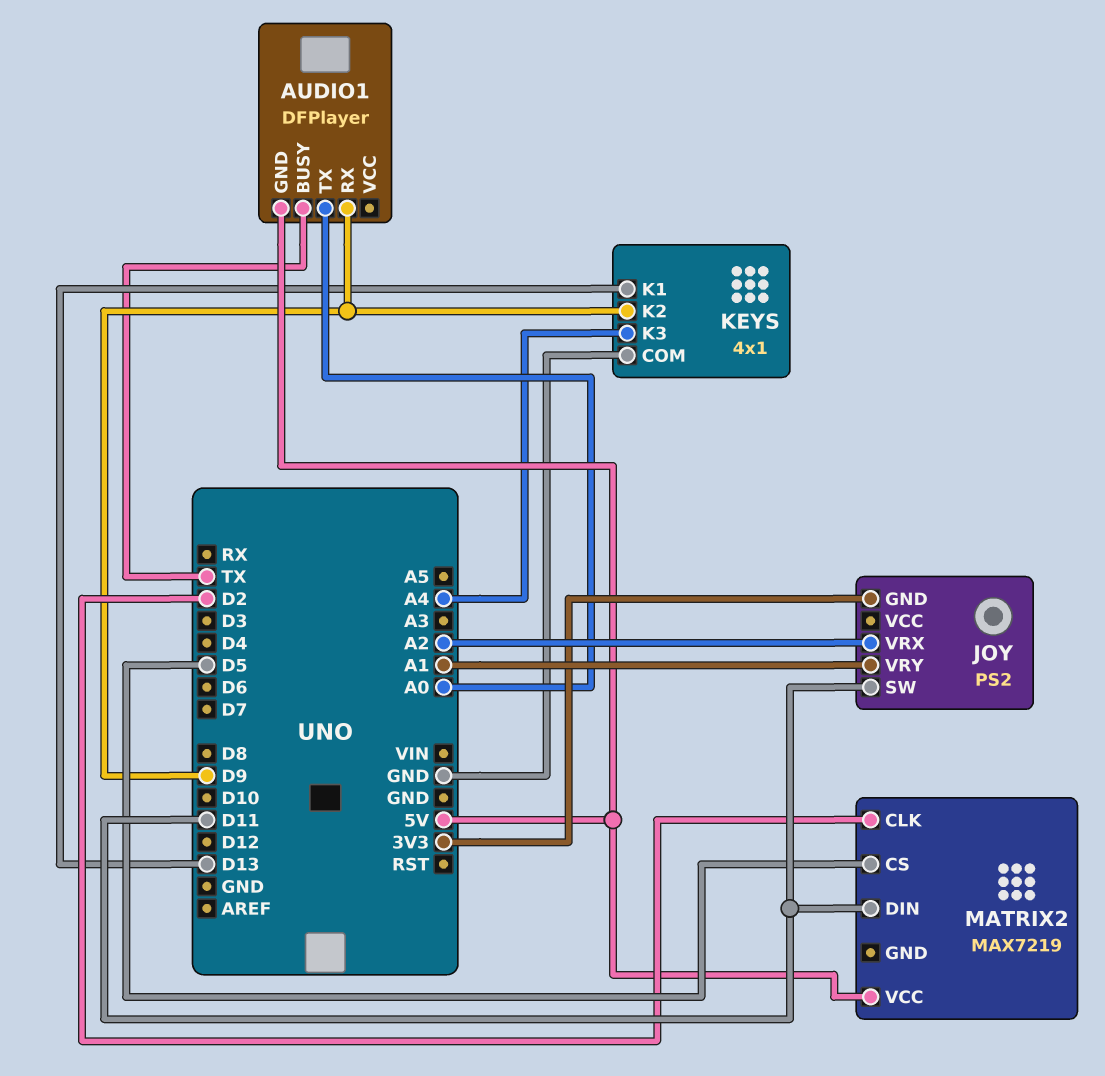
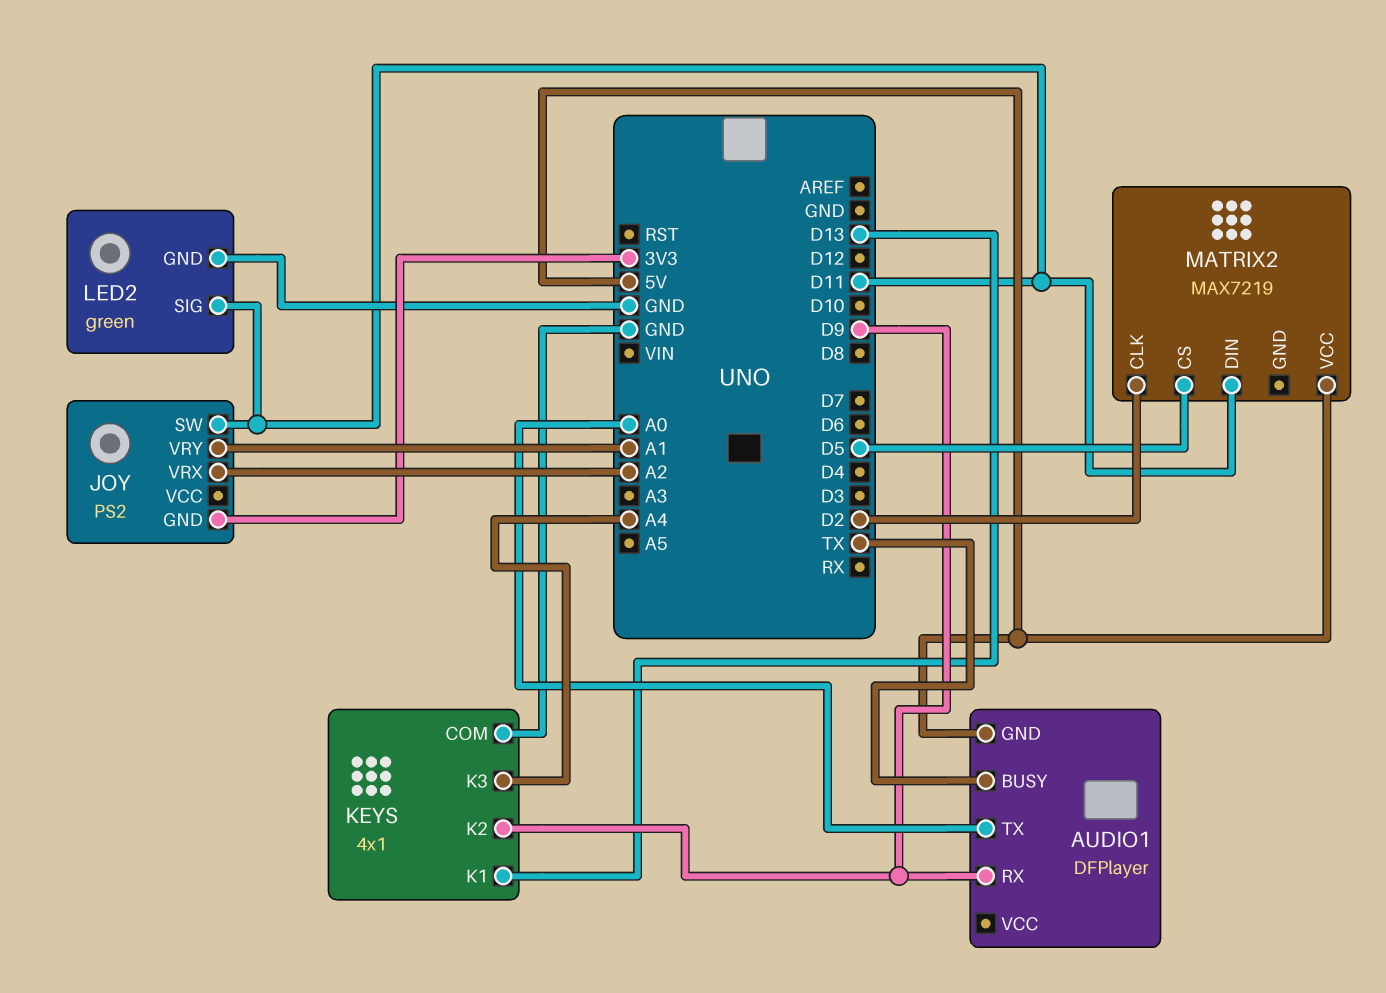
LED2: none -> green
LED2 pin GND: none -> GND
LED2 pin SIG: none -> D11

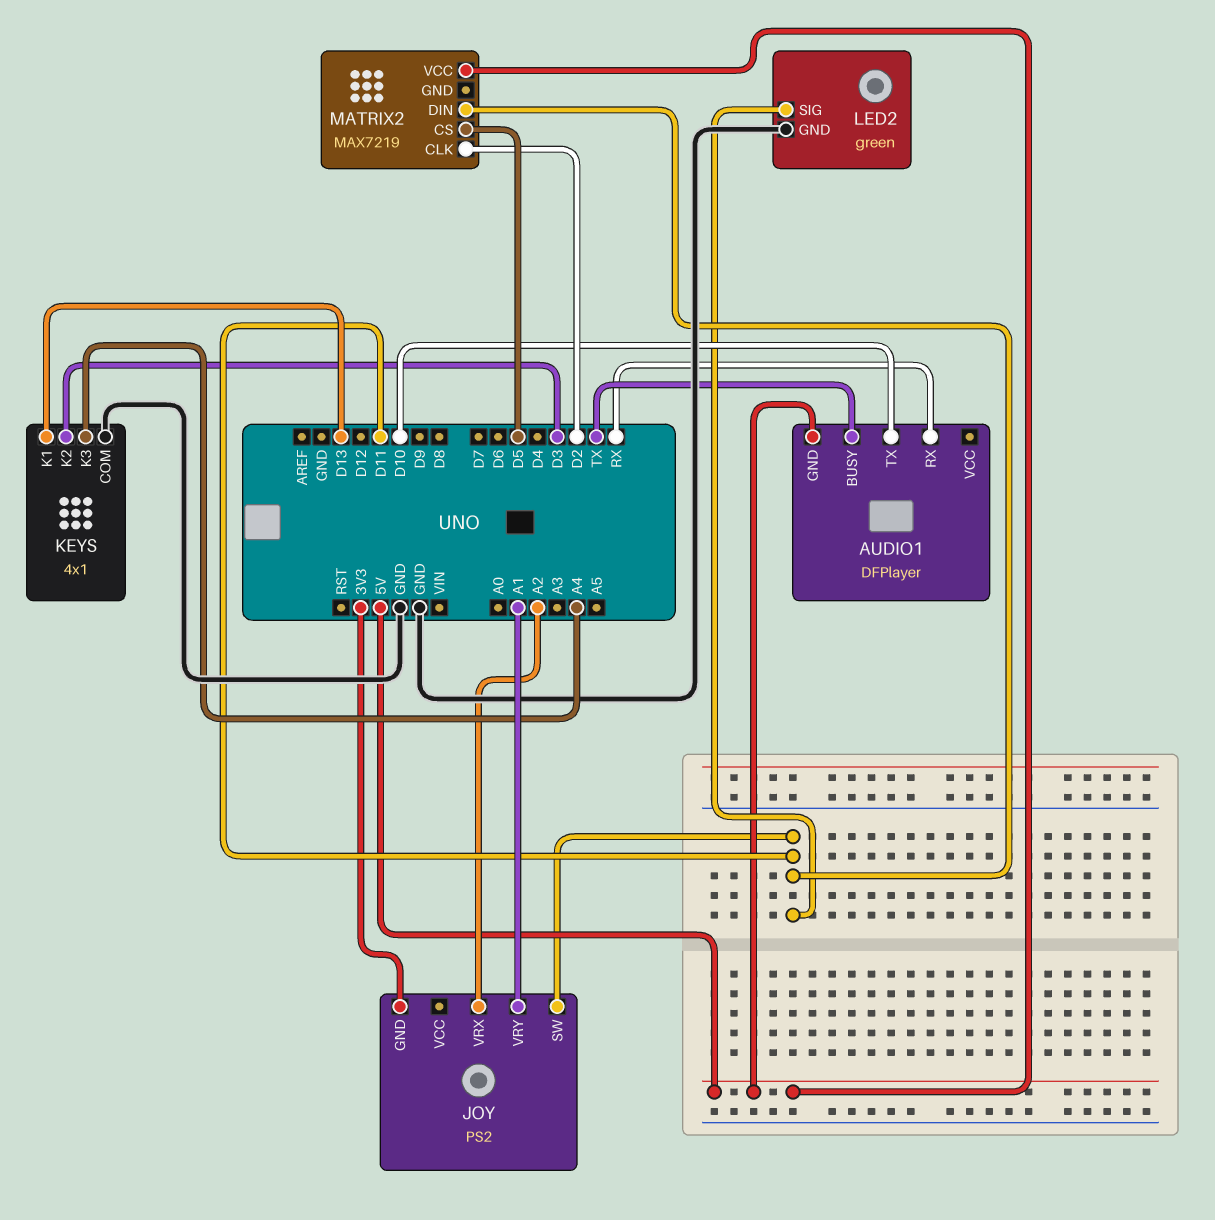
AUDIO1 pin RX: D9 -> RX
AUDIO1 pin TX: A0 -> D10
KEYS pin K2: D9 -> D3

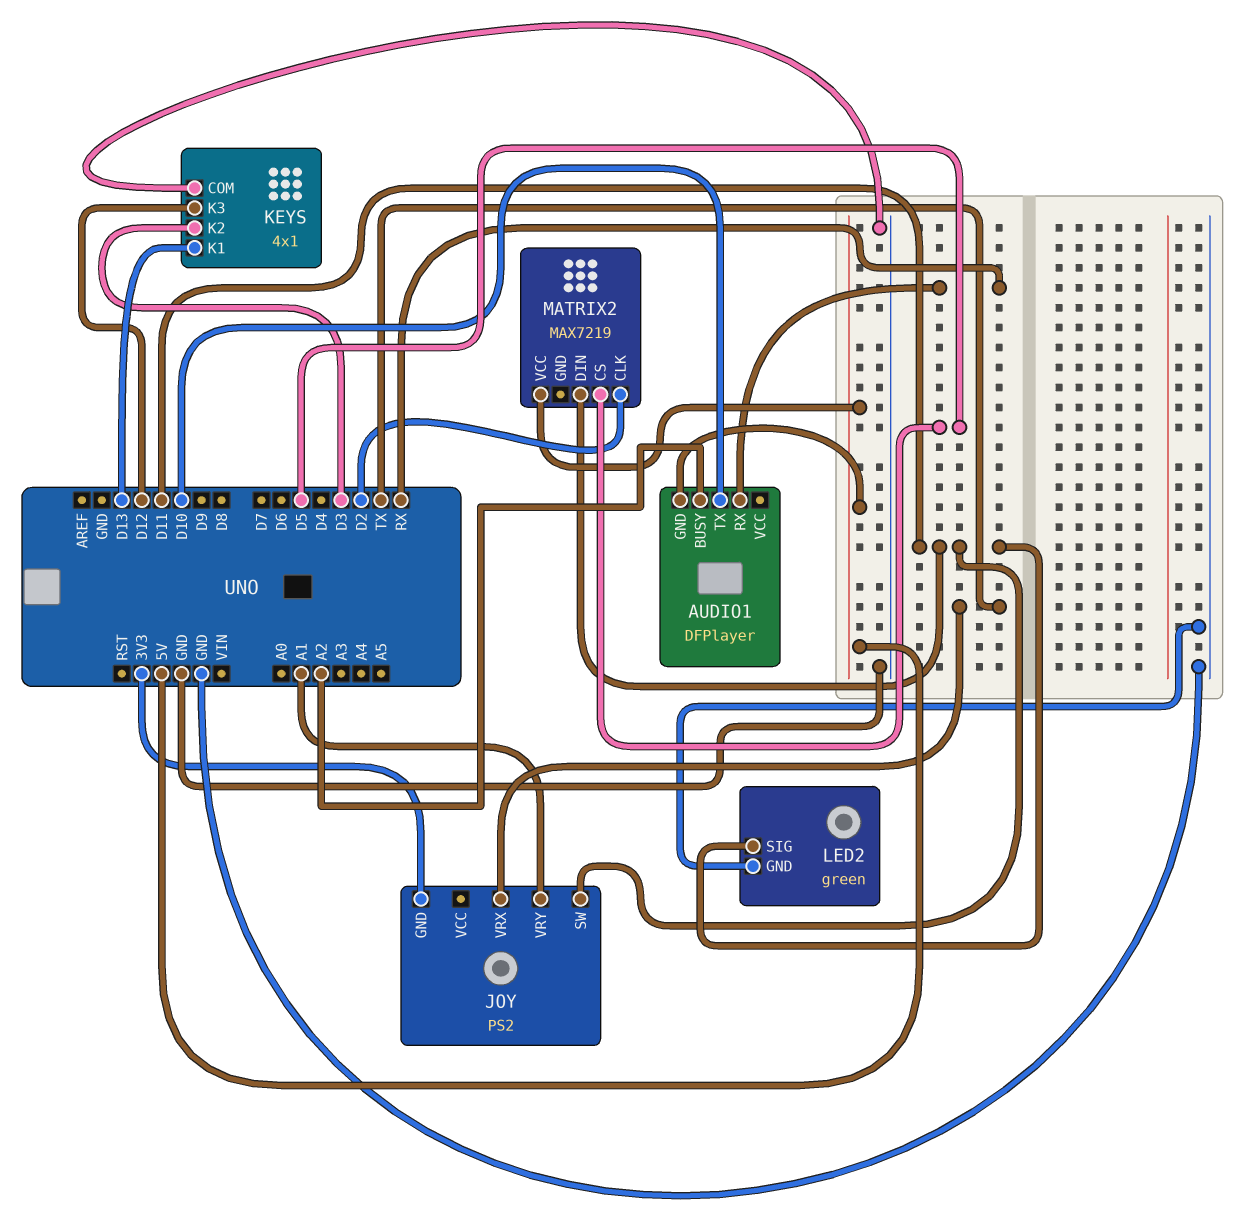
AUDIO1 pin BUSY: TX -> A2
JOY pin VRX: A2 -> TX
KEYS pin K3: A4 -> D12

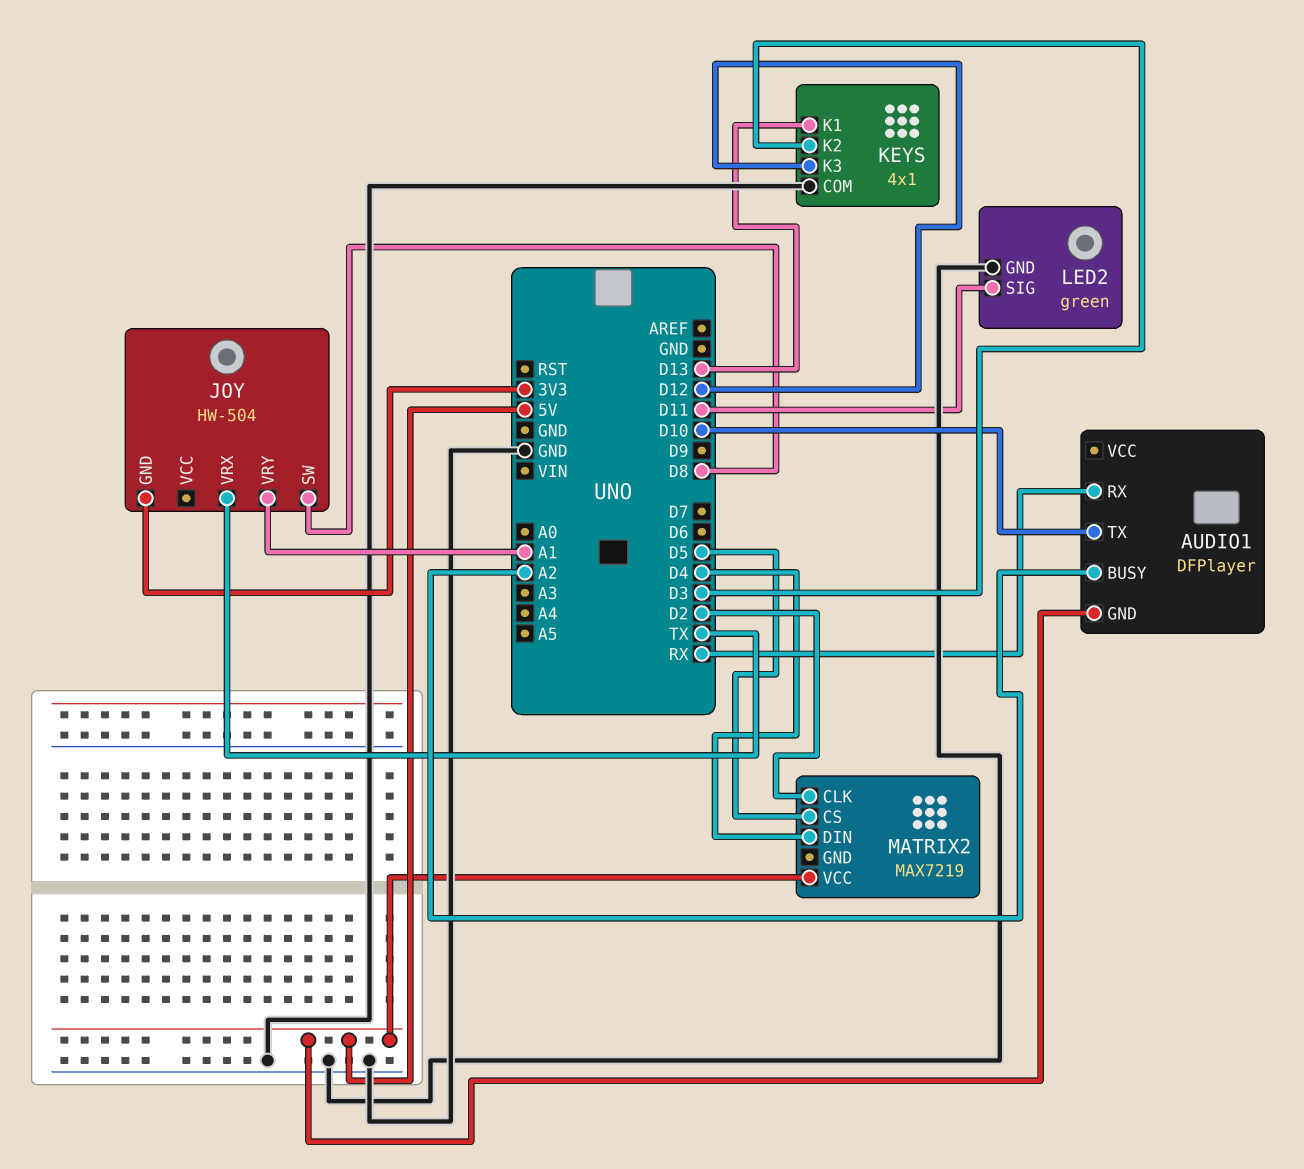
JOY: PS2 -> HW-504
JOY pin SW: D11 -> D8
MATRIX2 pin DIN: D11 -> D4

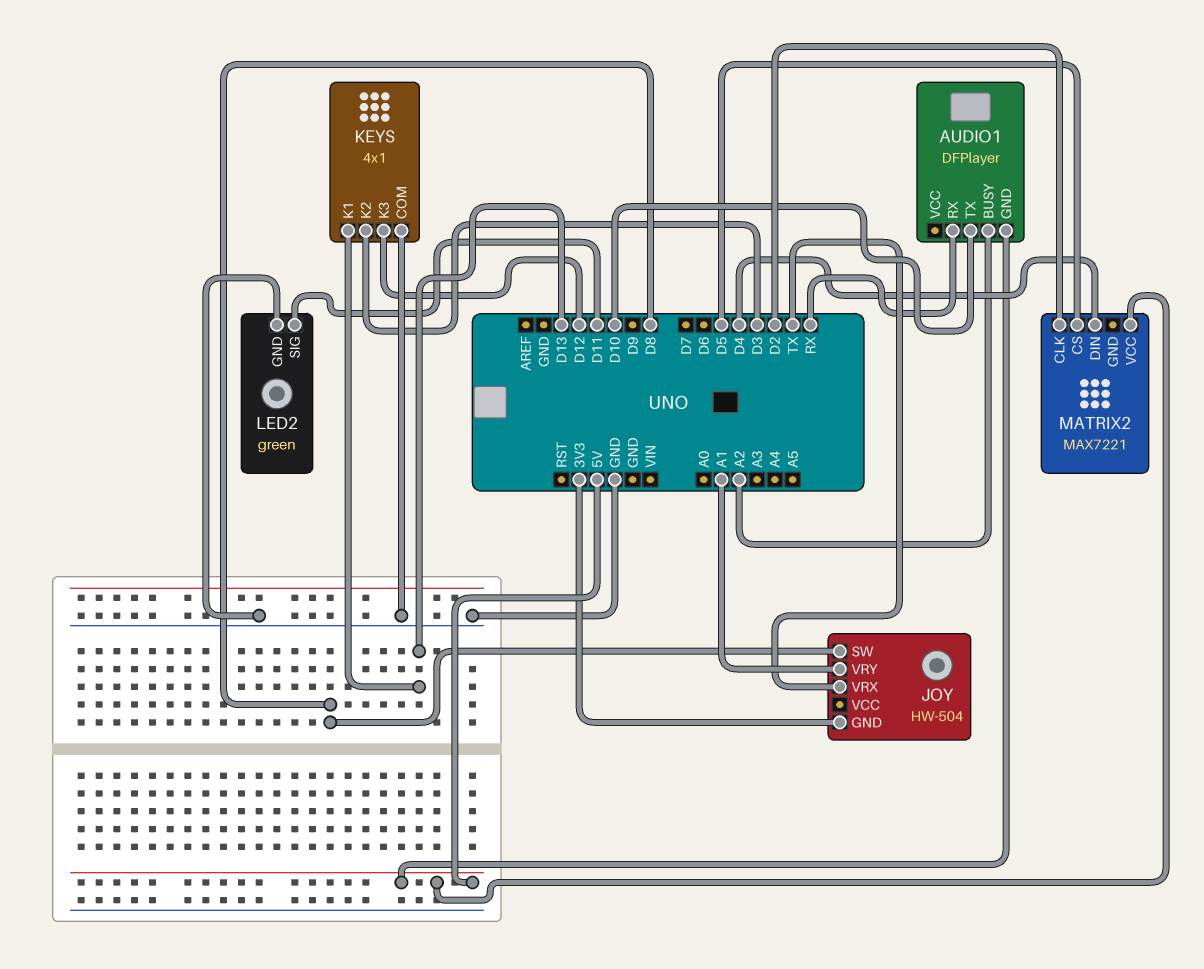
MATRIX2: MAX7219 -> MAX7221

